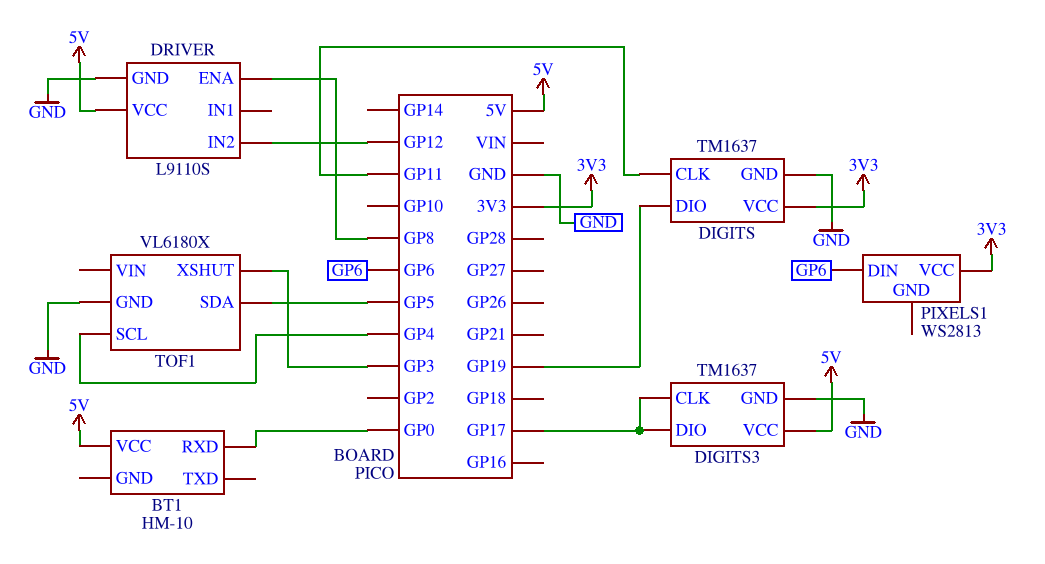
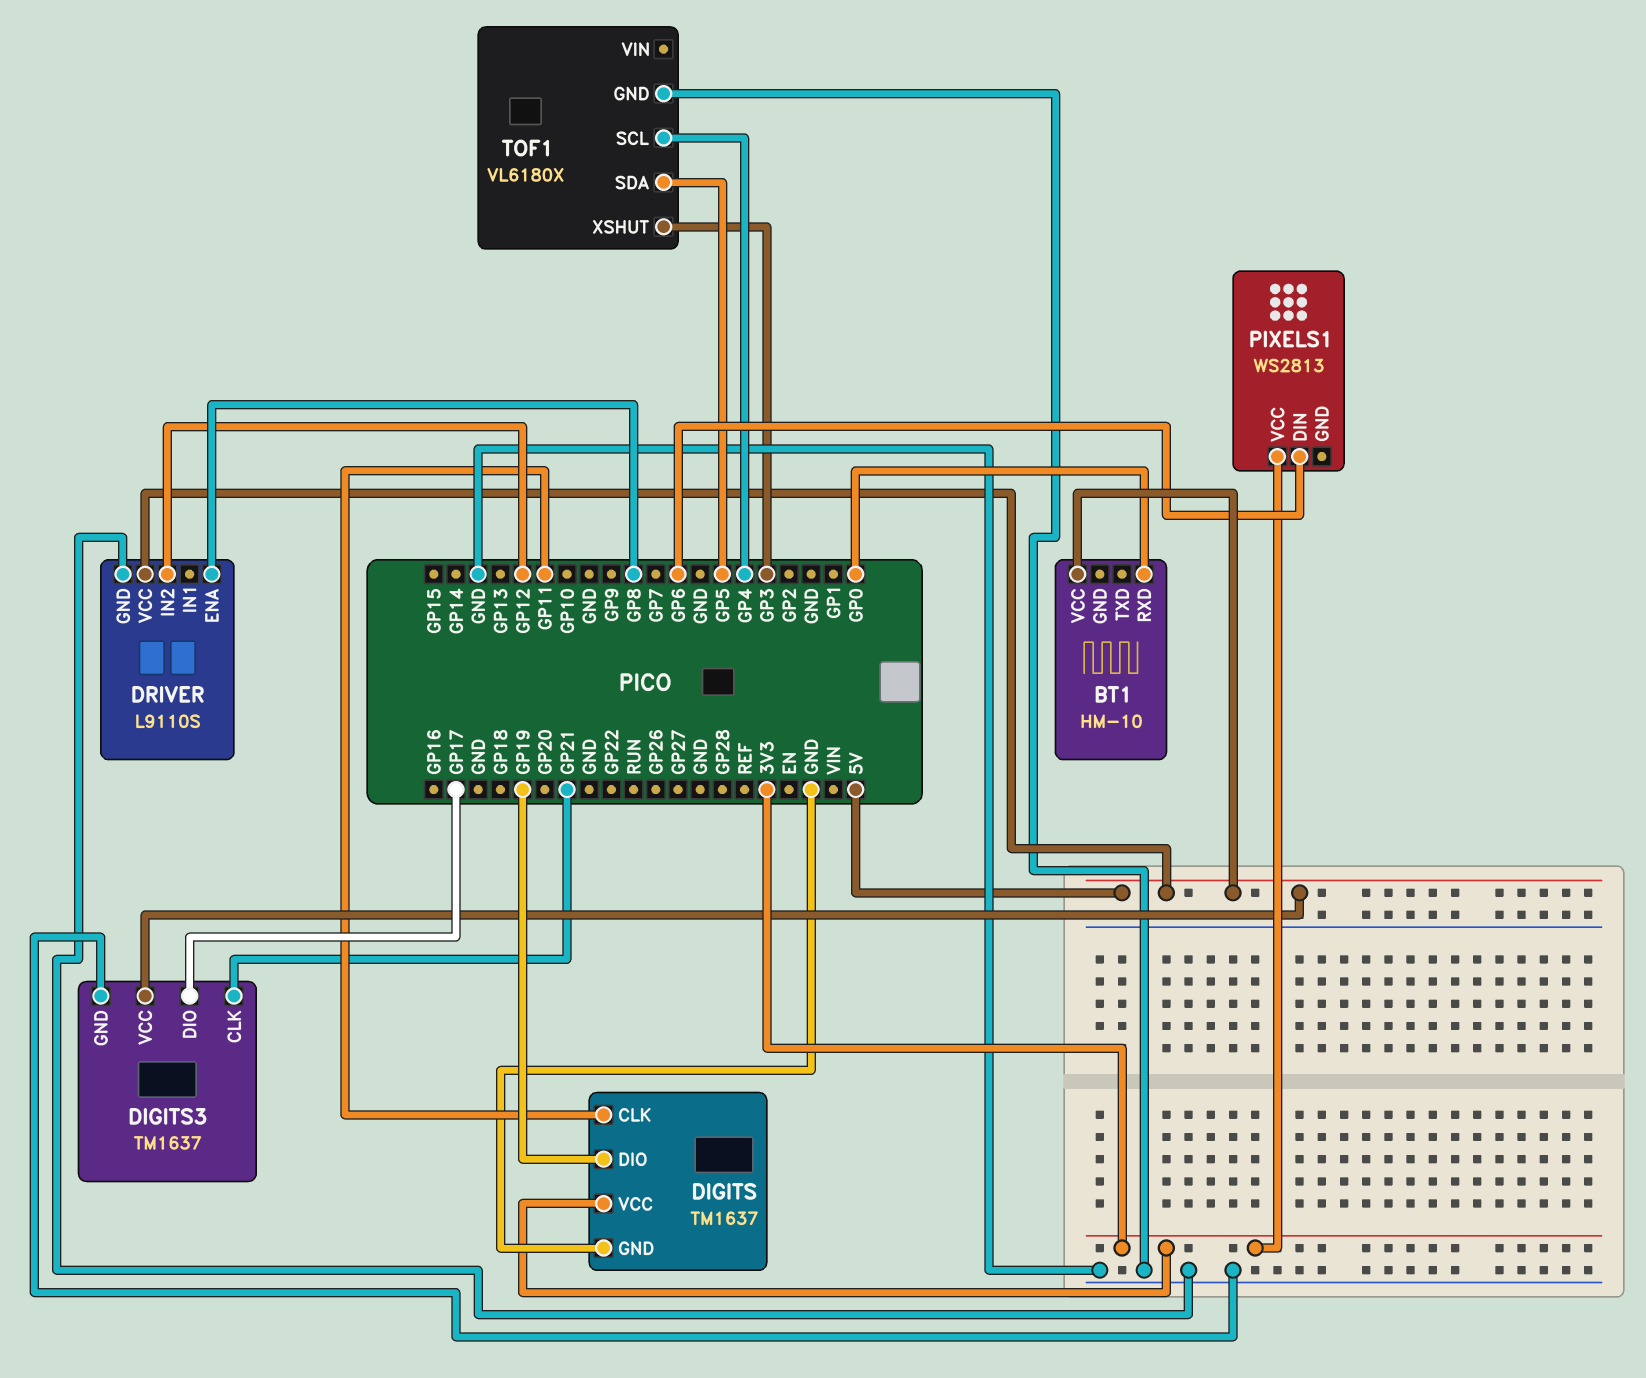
DIGITS3 pin CLK: GP17 -> GP21

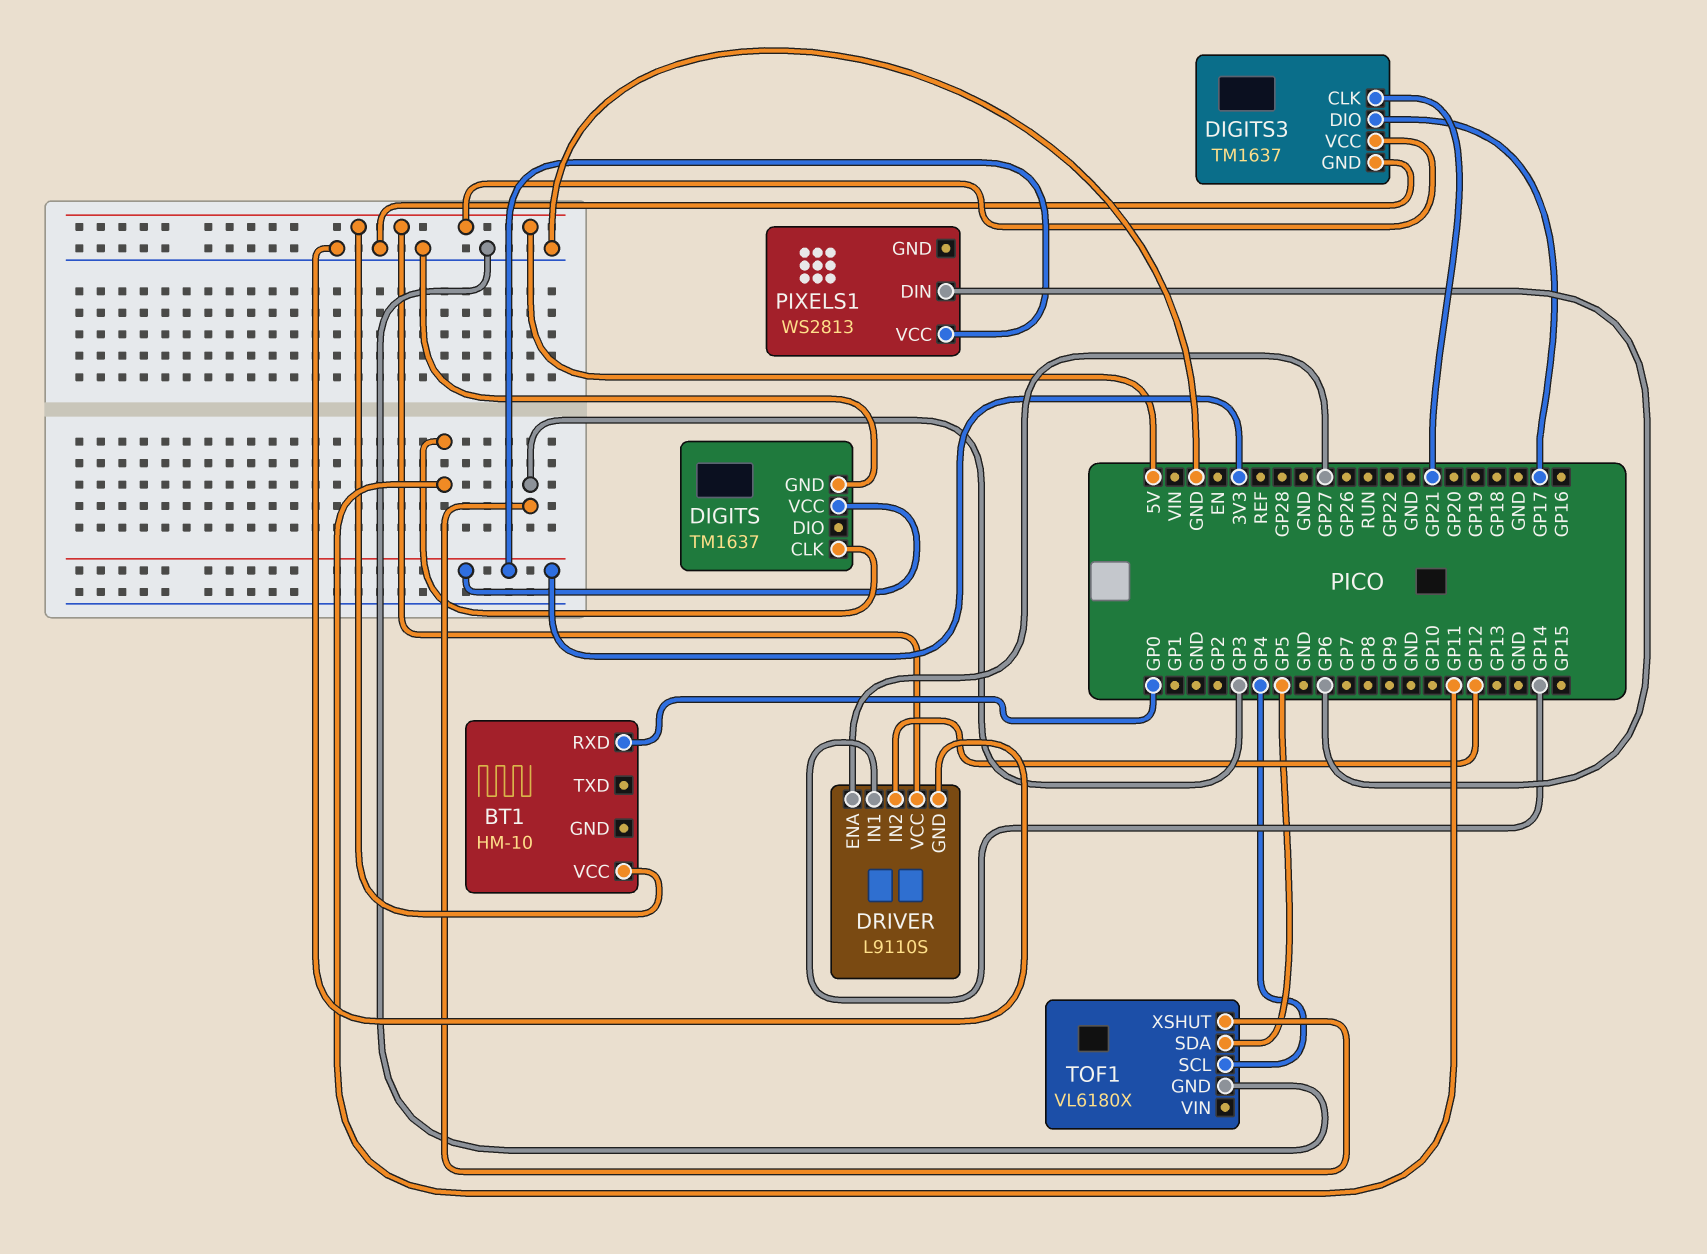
DIGITS pin DIO: GP19 -> none
DRIVER pin ENA: GP8 -> GP27
DRIVER pin IN1: none -> GP14

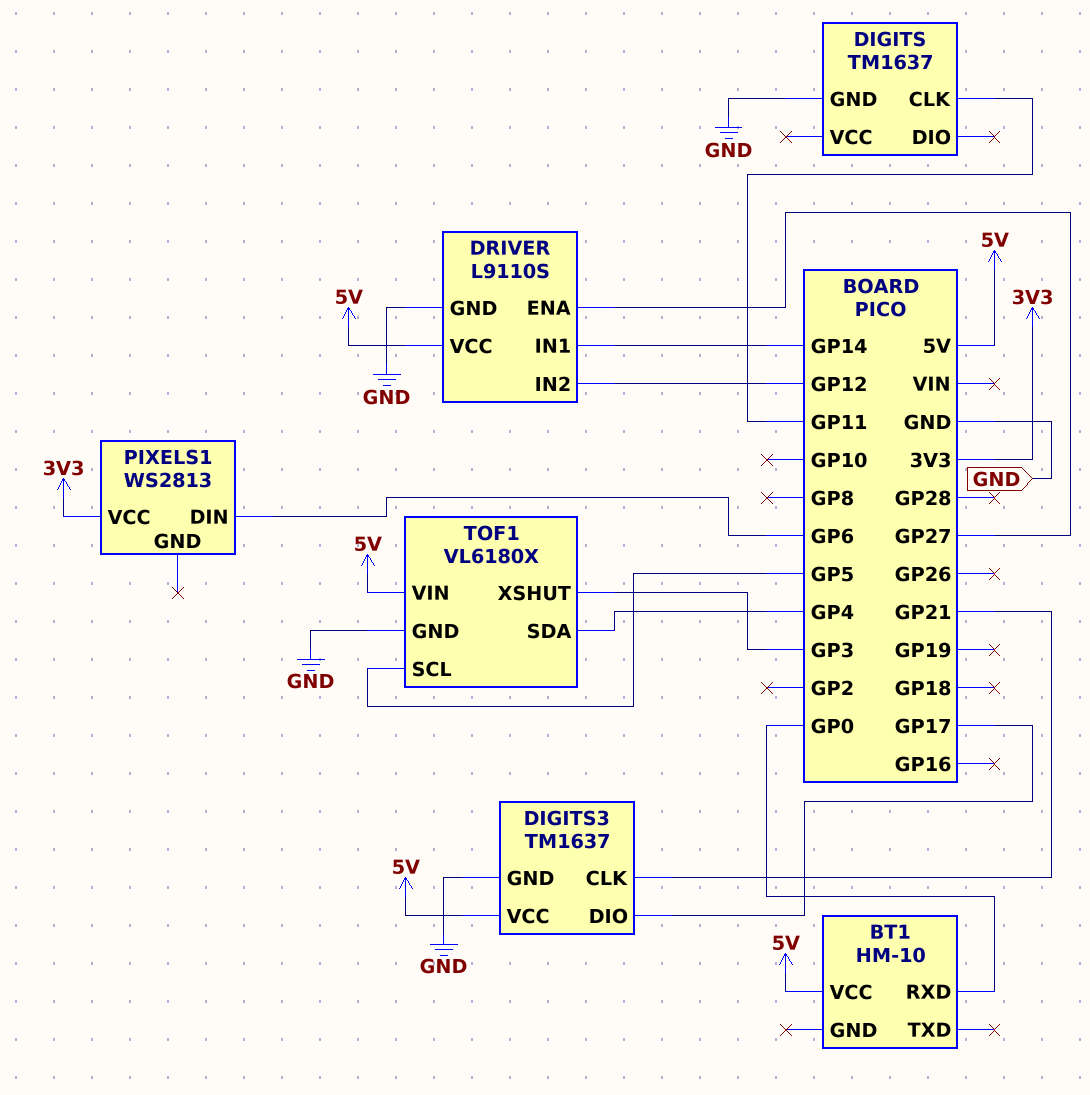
DIGITS pin VCC: 3V3 -> none
TOF1 pin SCL: GP4 -> GP5
TOF1 pin SDA: GP5 -> GP4
TOF1 pin VIN: none -> 5V

